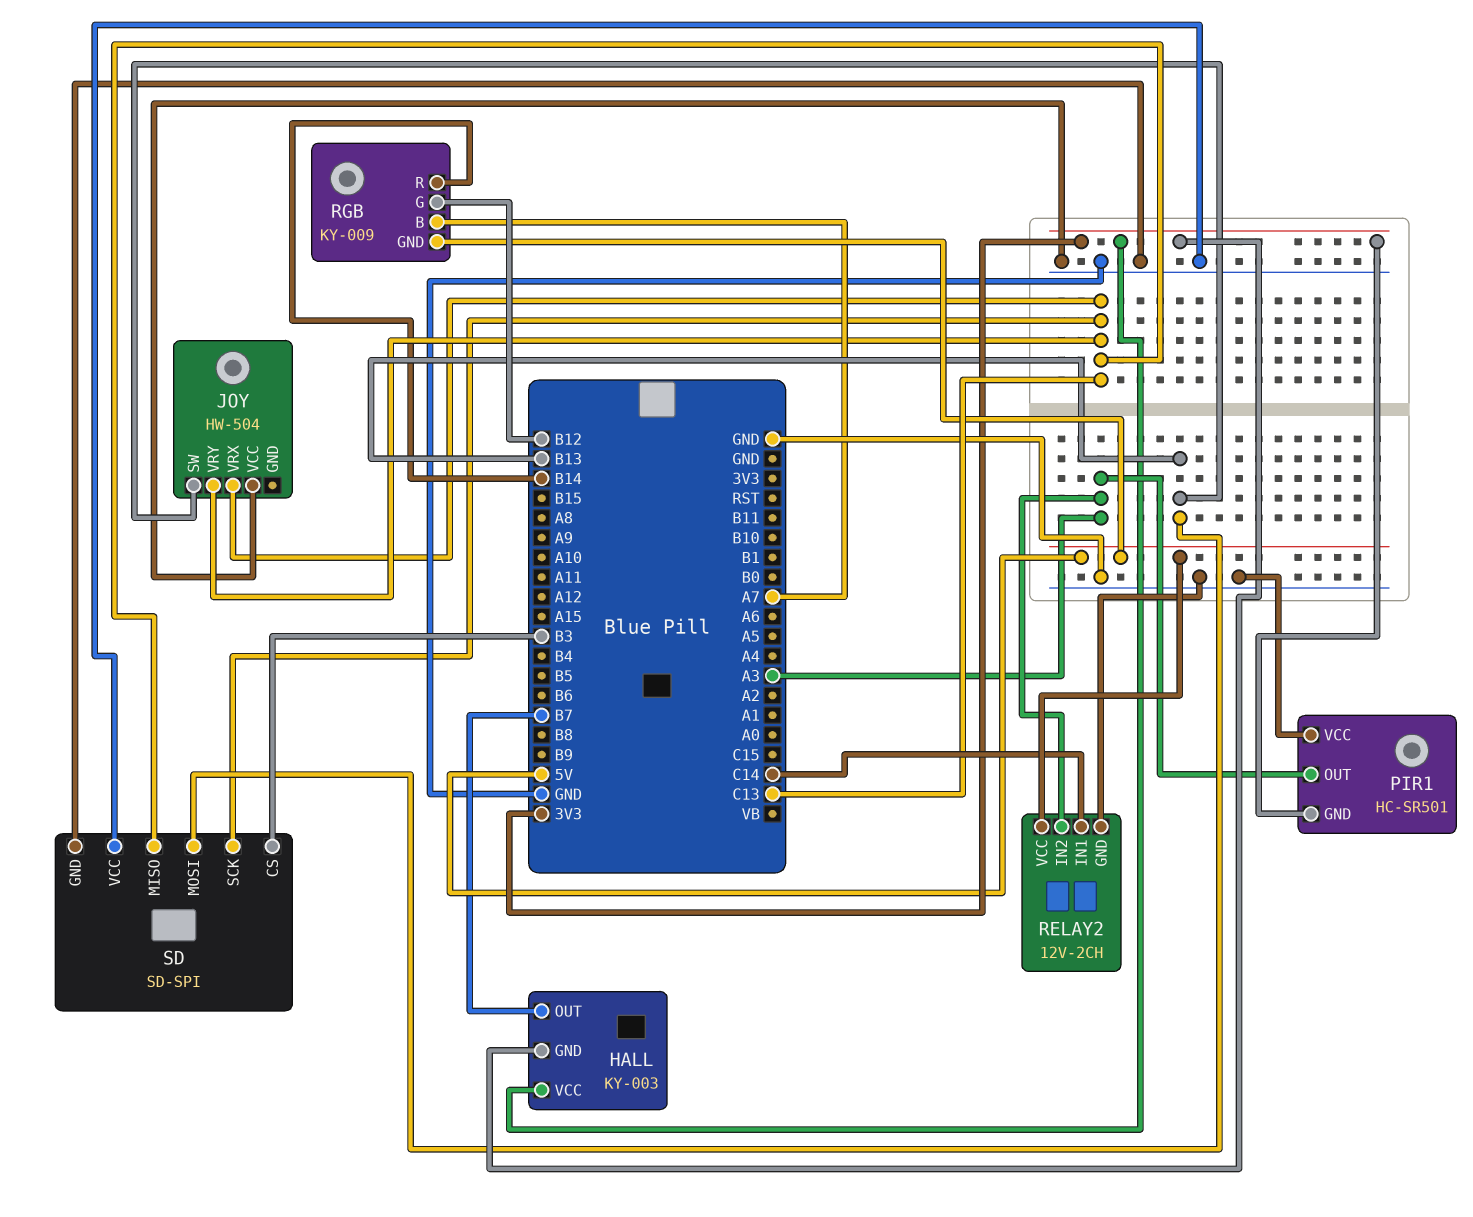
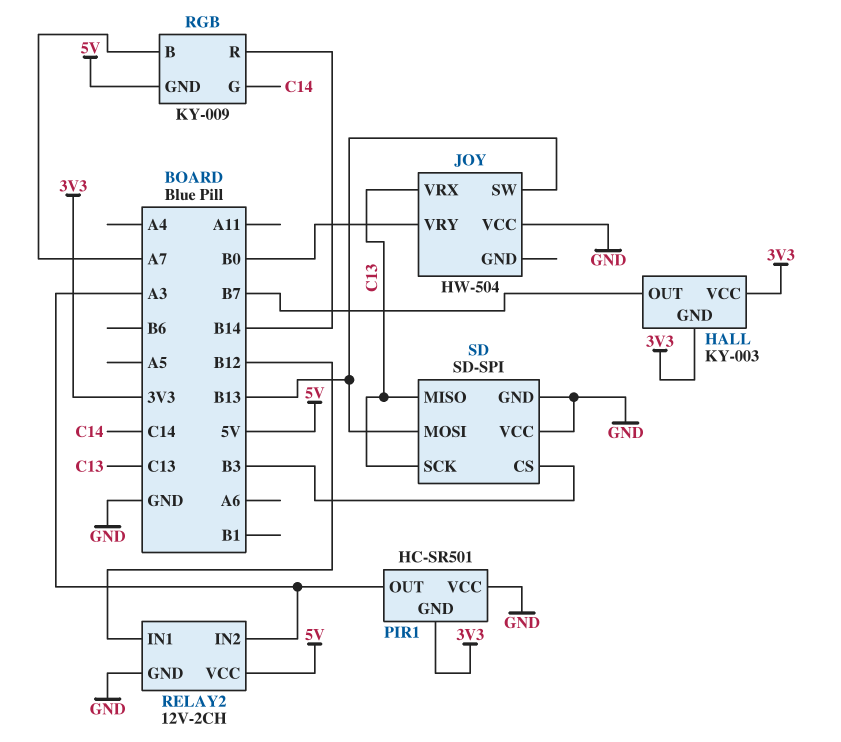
JOY pin VRY: C13 -> B0
RELAY2 pin IN1: C14 -> B12
RGB pin G: B12 -> C14

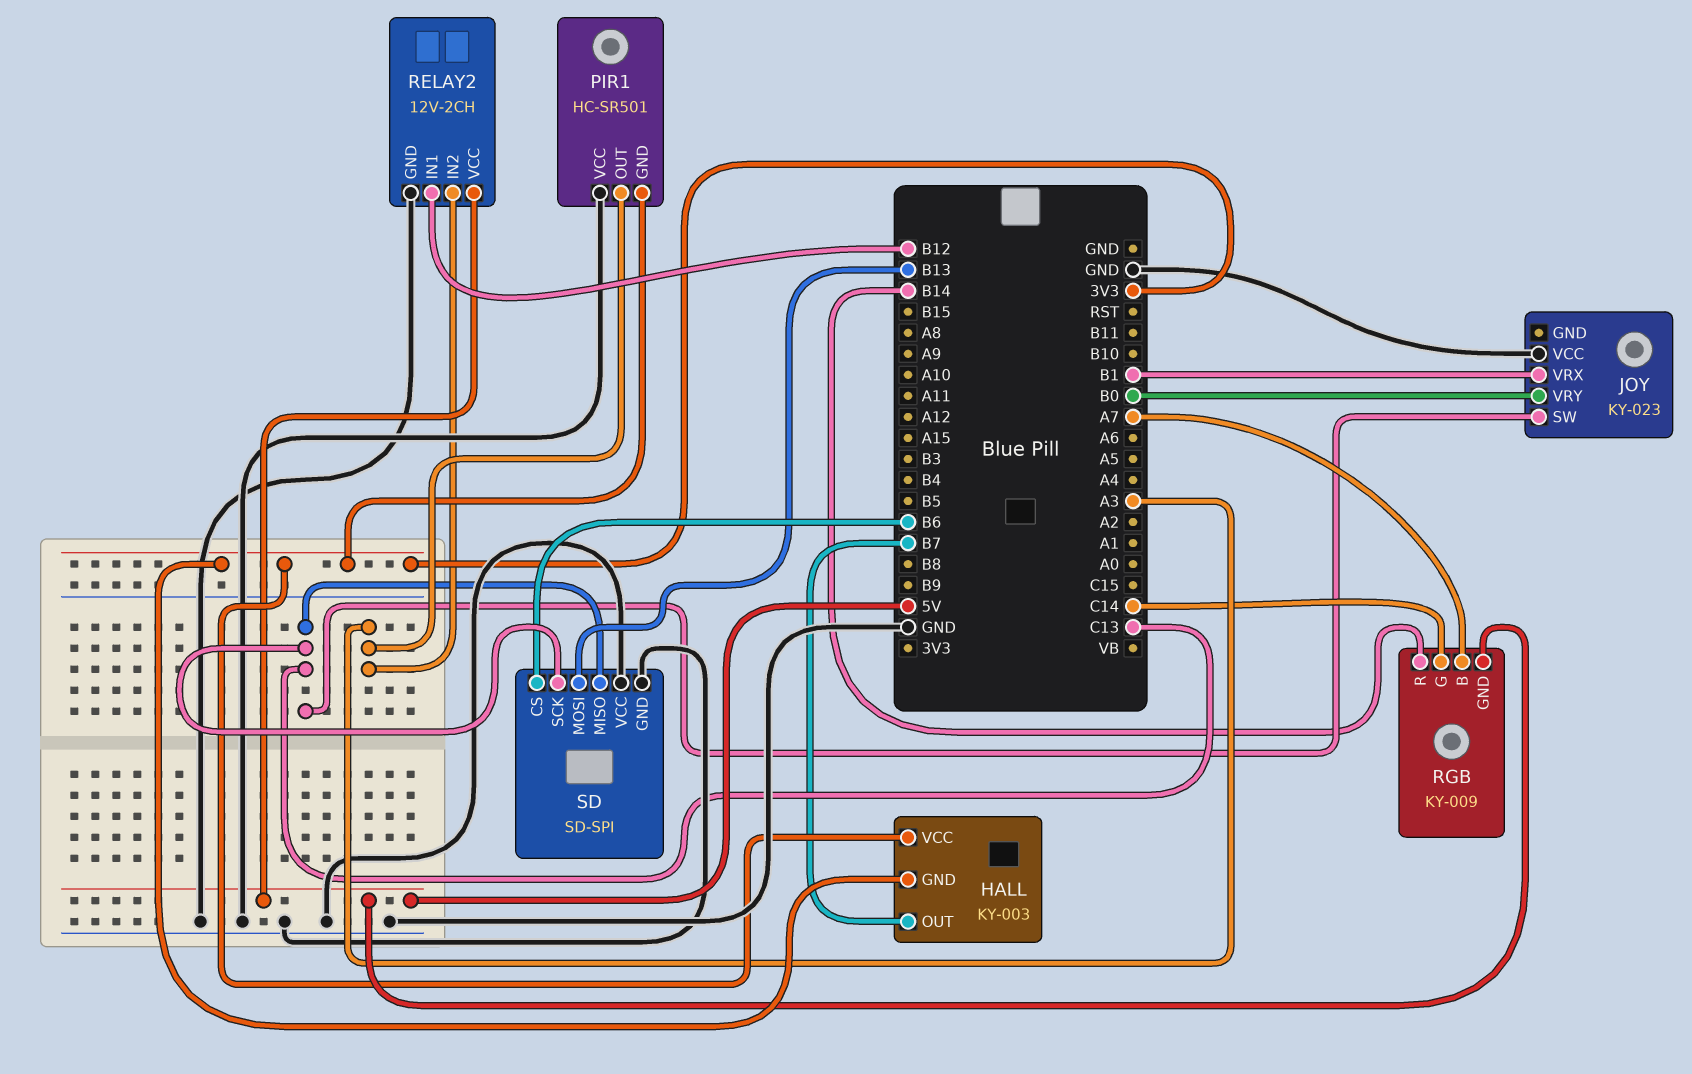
JOY: HW-504 -> KY-023
JOY pin SW: B13 -> C13
JOY pin VRX: C13 -> B1
SD pin CS: B3 -> B6

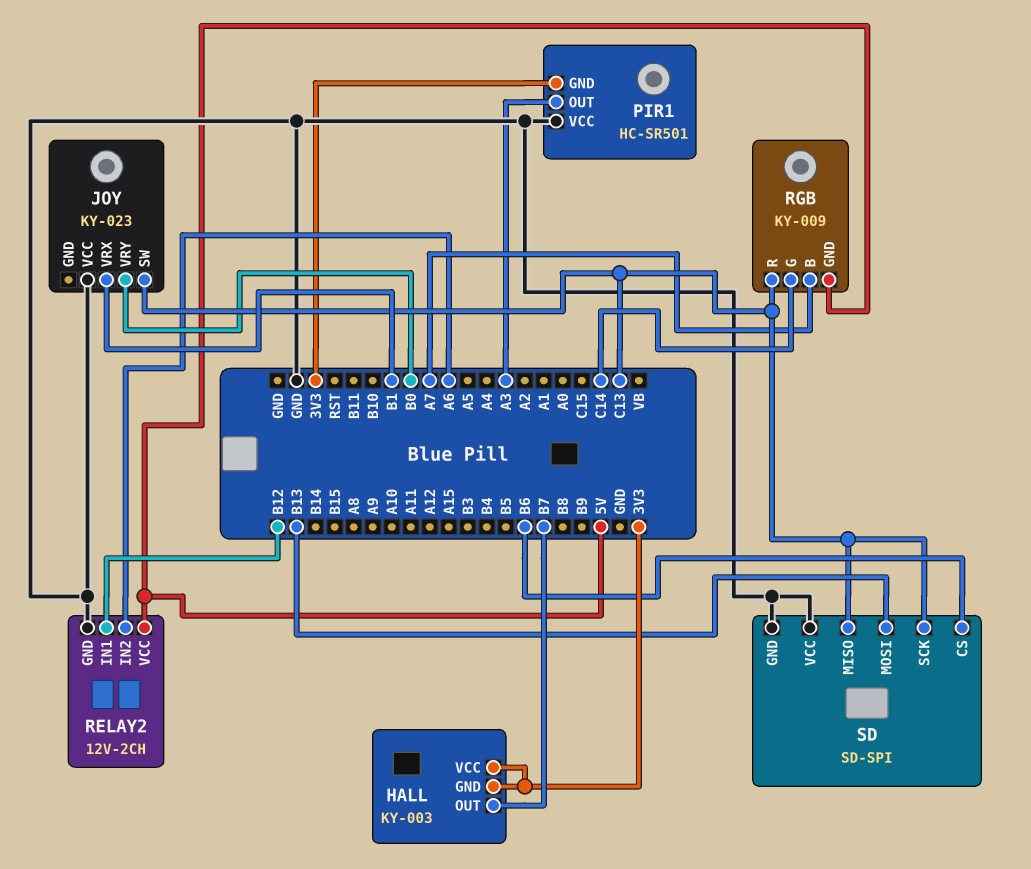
RELAY2 pin IN2: A3 -> A6
RGB pin R: B14 -> C13

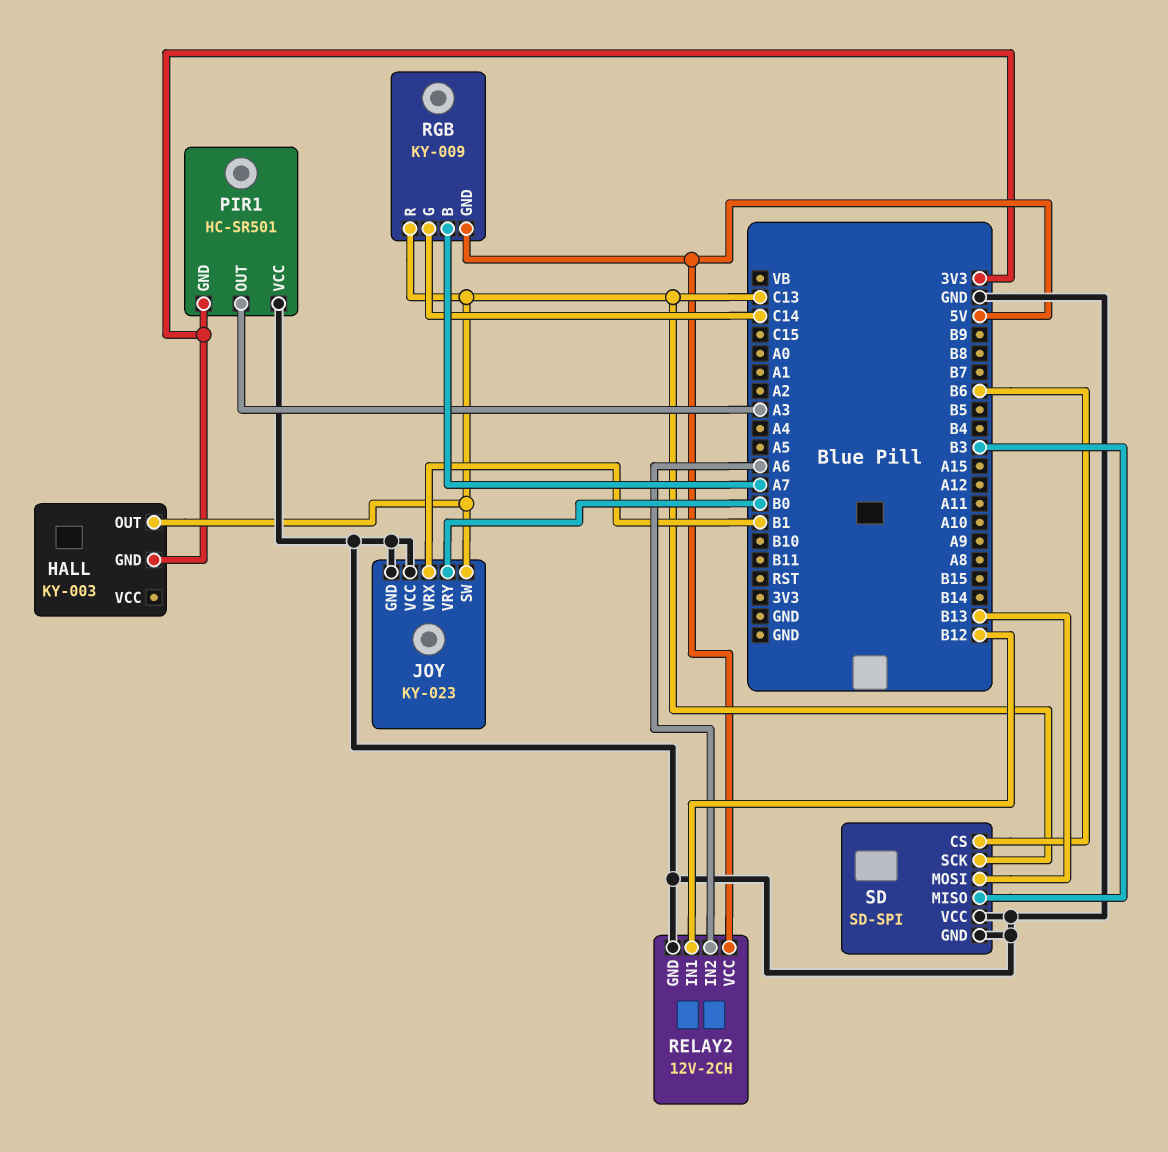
HALL pin OUT: B7 -> C13
HALL pin VCC: 3V3 -> none
JOY pin GND: none -> GND
SD pin MISO: C13 -> B3

